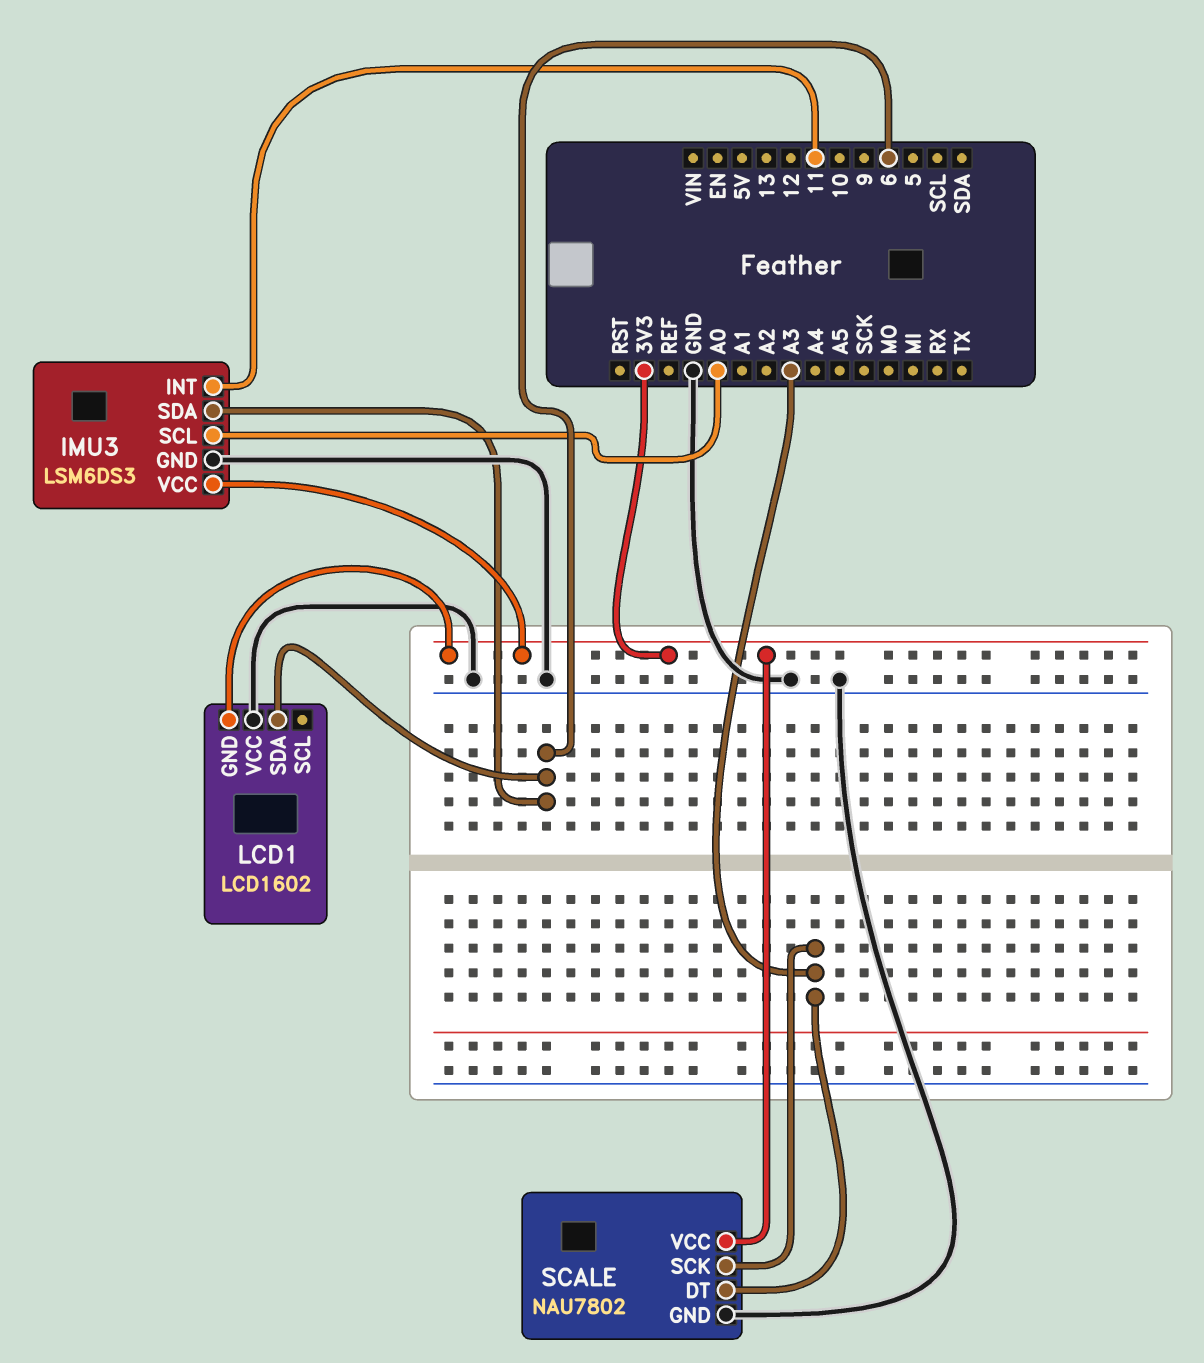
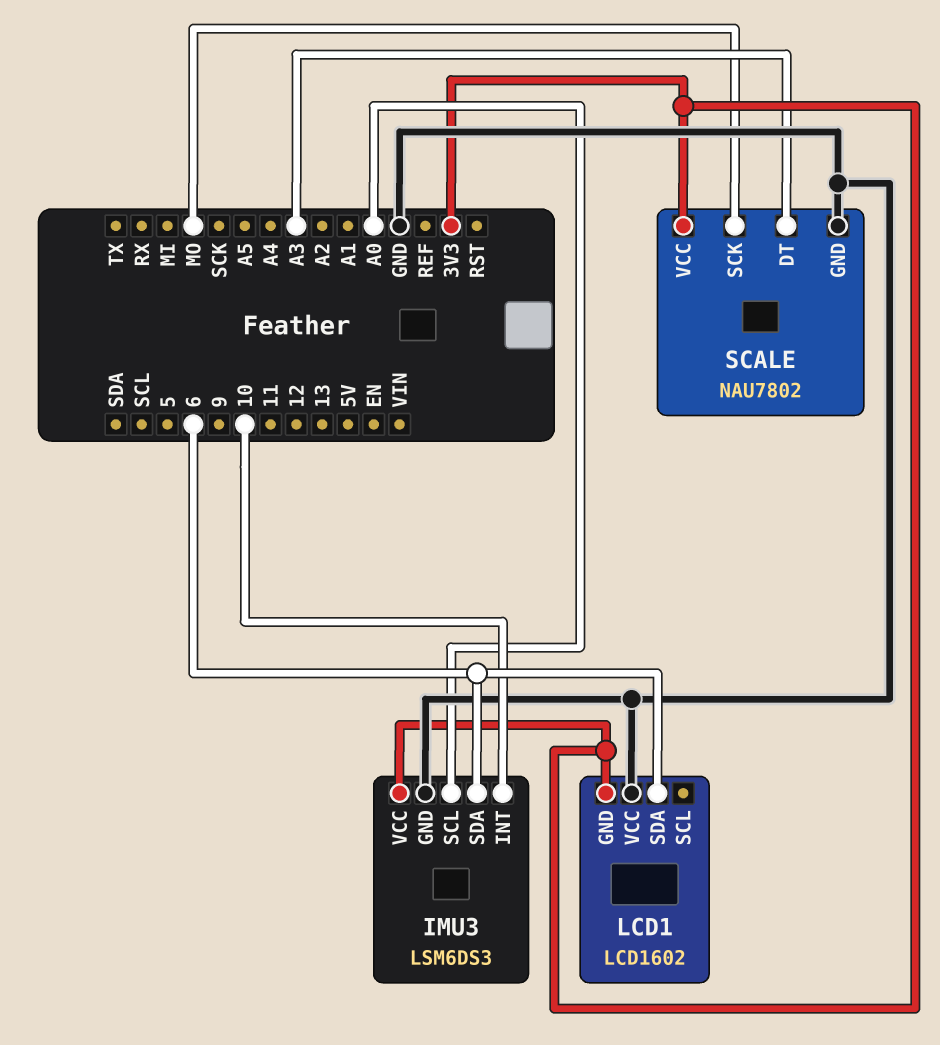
IMU3 pin INT: 11 -> 10
SCALE pin SCK: A3 -> MO

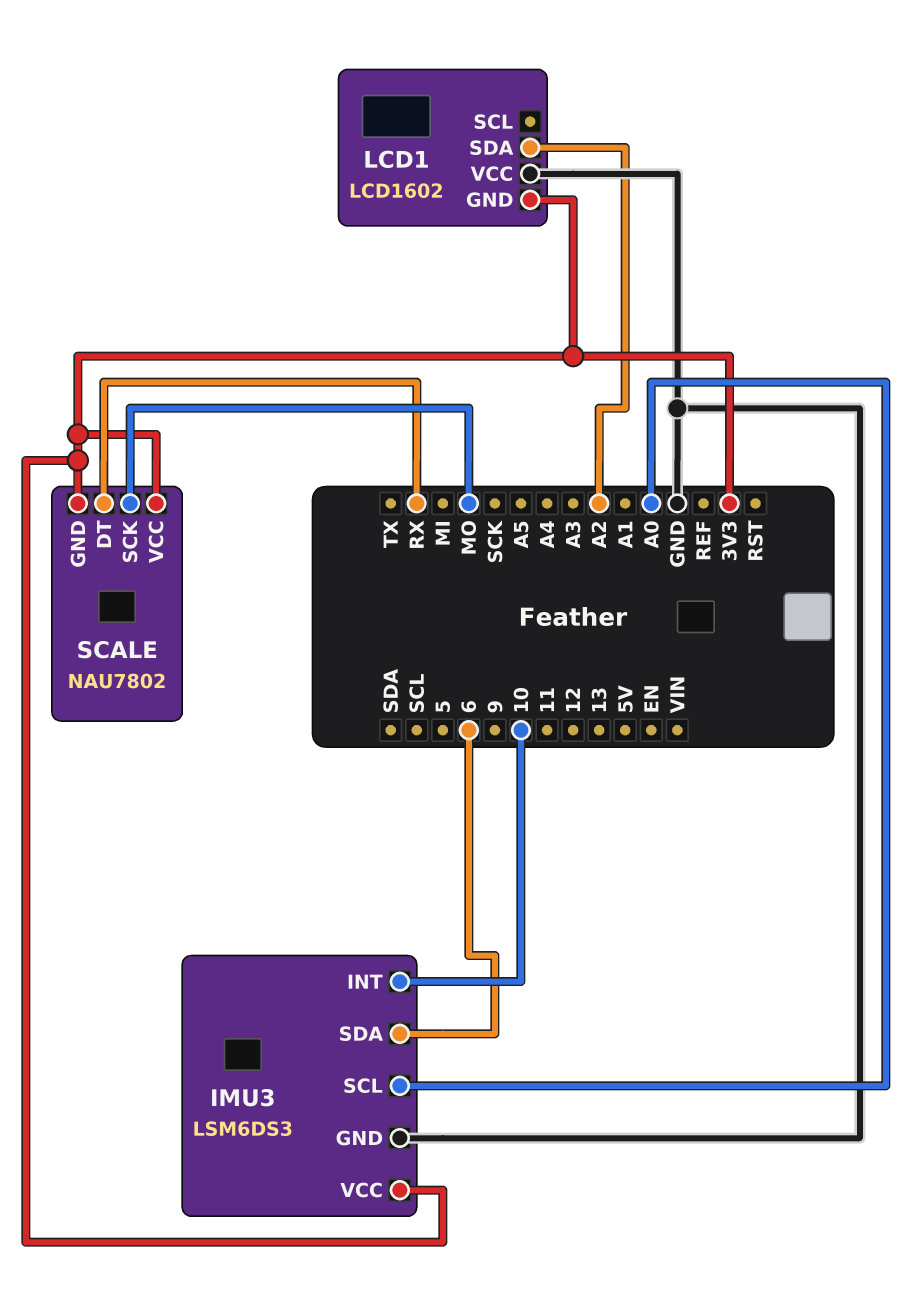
LCD1 pin SDA: 6 -> A2
SCALE pin DT: A3 -> RX
SCALE pin GND: GND -> 3V3

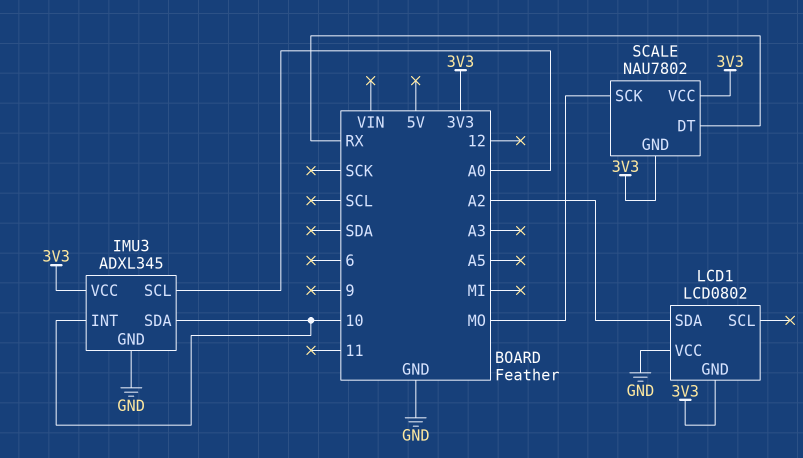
IMU3: LSM6DS3 -> ADXL345
IMU3 pin SDA: 6 -> 10
LCD1: LCD1602 -> LCD0802

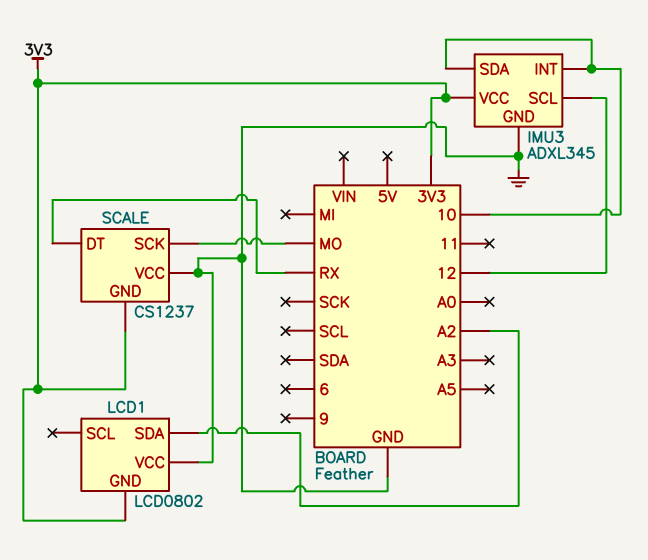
IMU3 pin SCL: A0 -> 12
SCALE: NAU7802 -> CS1237
SCALE pin VCC: 3V3 -> GND

